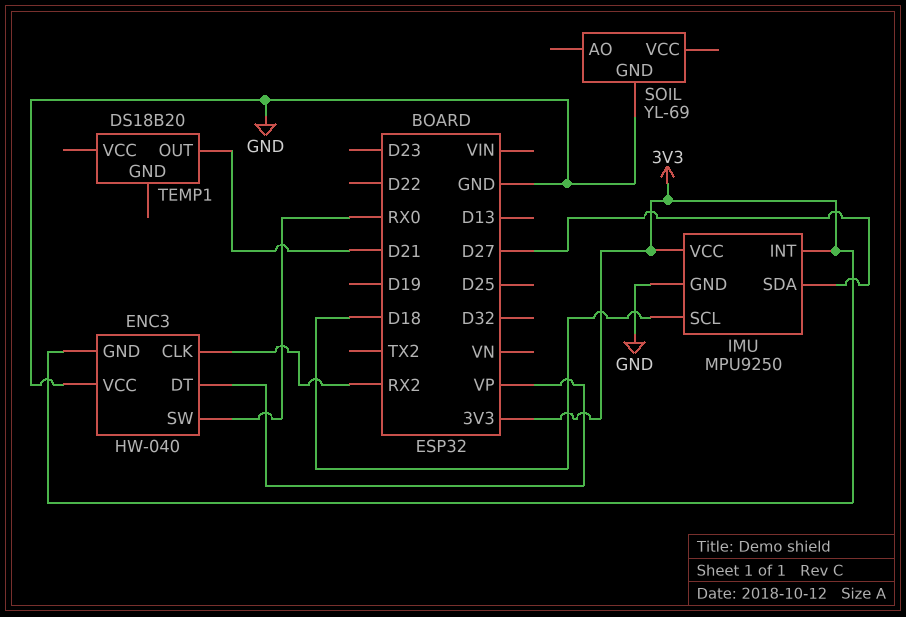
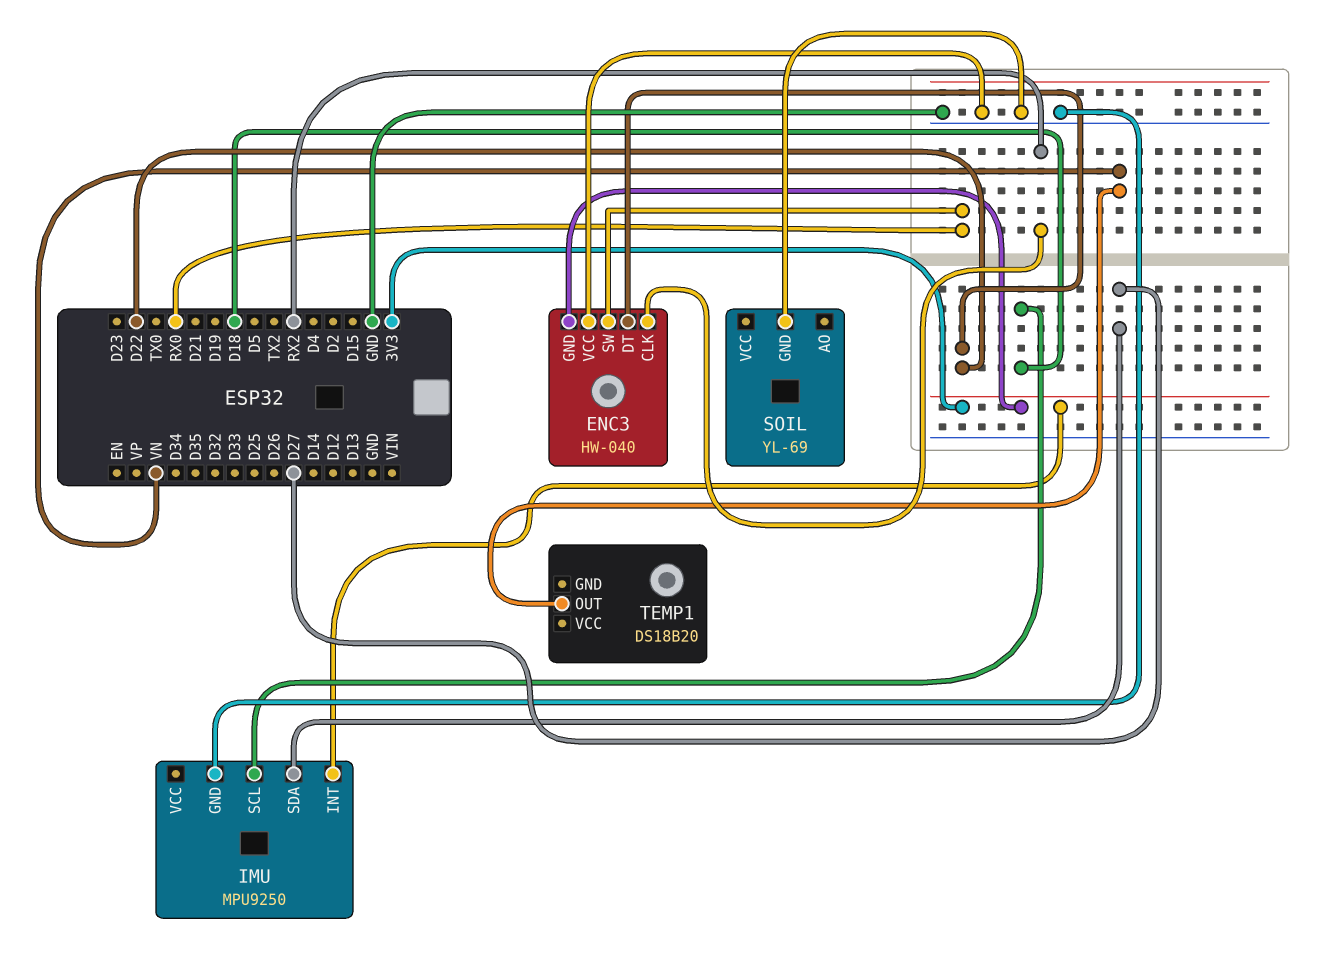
ENC3 pin DT: VP -> D22
IMU pin VCC: 3V3 -> none
TEMP1 pin OUT: D21 -> VN

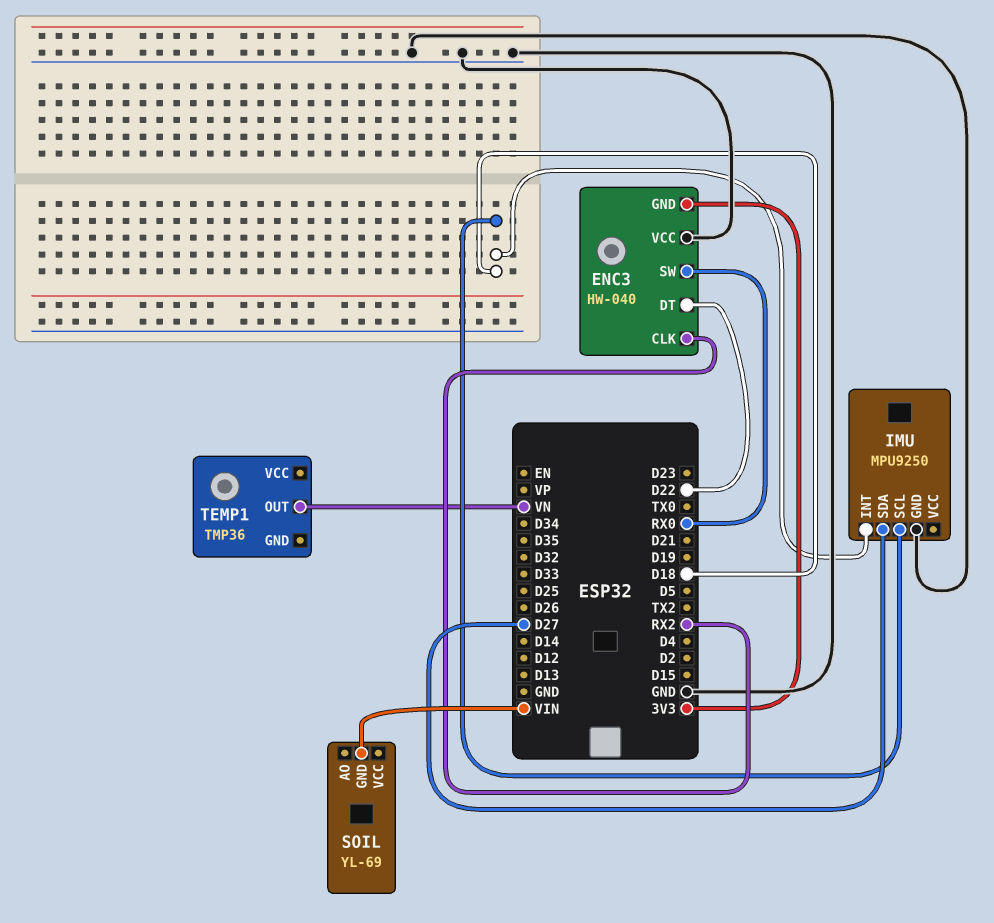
IMU pin INT: 3V3 -> D18
SOIL pin GND: GND -> VIN
TEMP1: DS18B20 -> TMP36

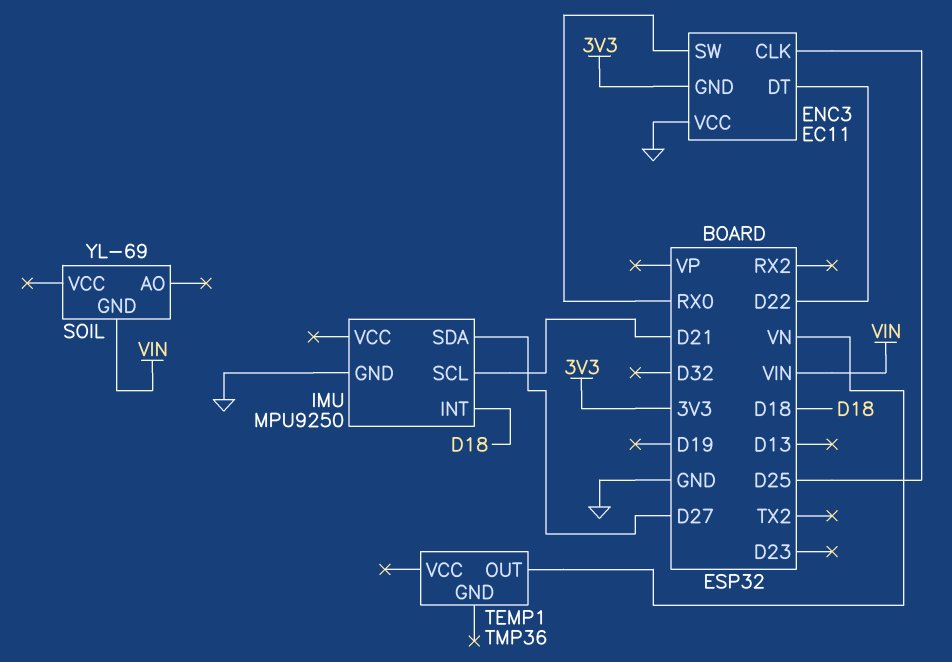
ENC3: HW-040 -> EC11
ENC3 pin CLK: RX2 -> D25
IMU pin SCL: D18 -> D21

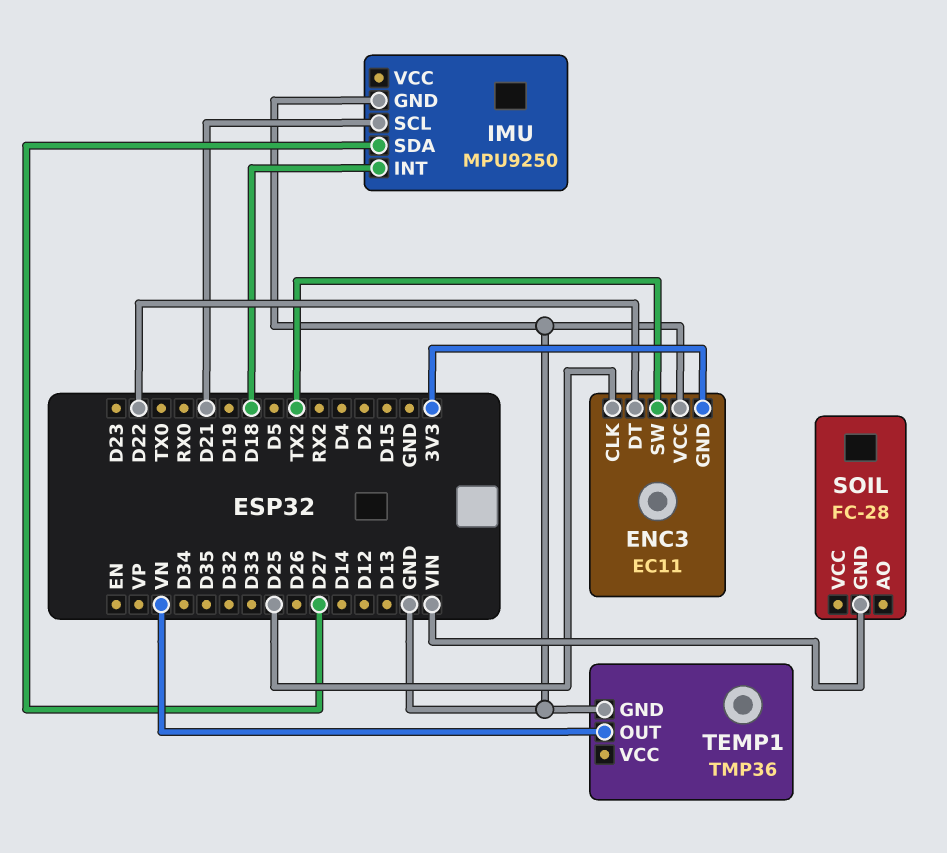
ENC3 pin SW: RX0 -> TX2
SOIL: YL-69 -> FC-28
TEMP1 pin GND: none -> GND

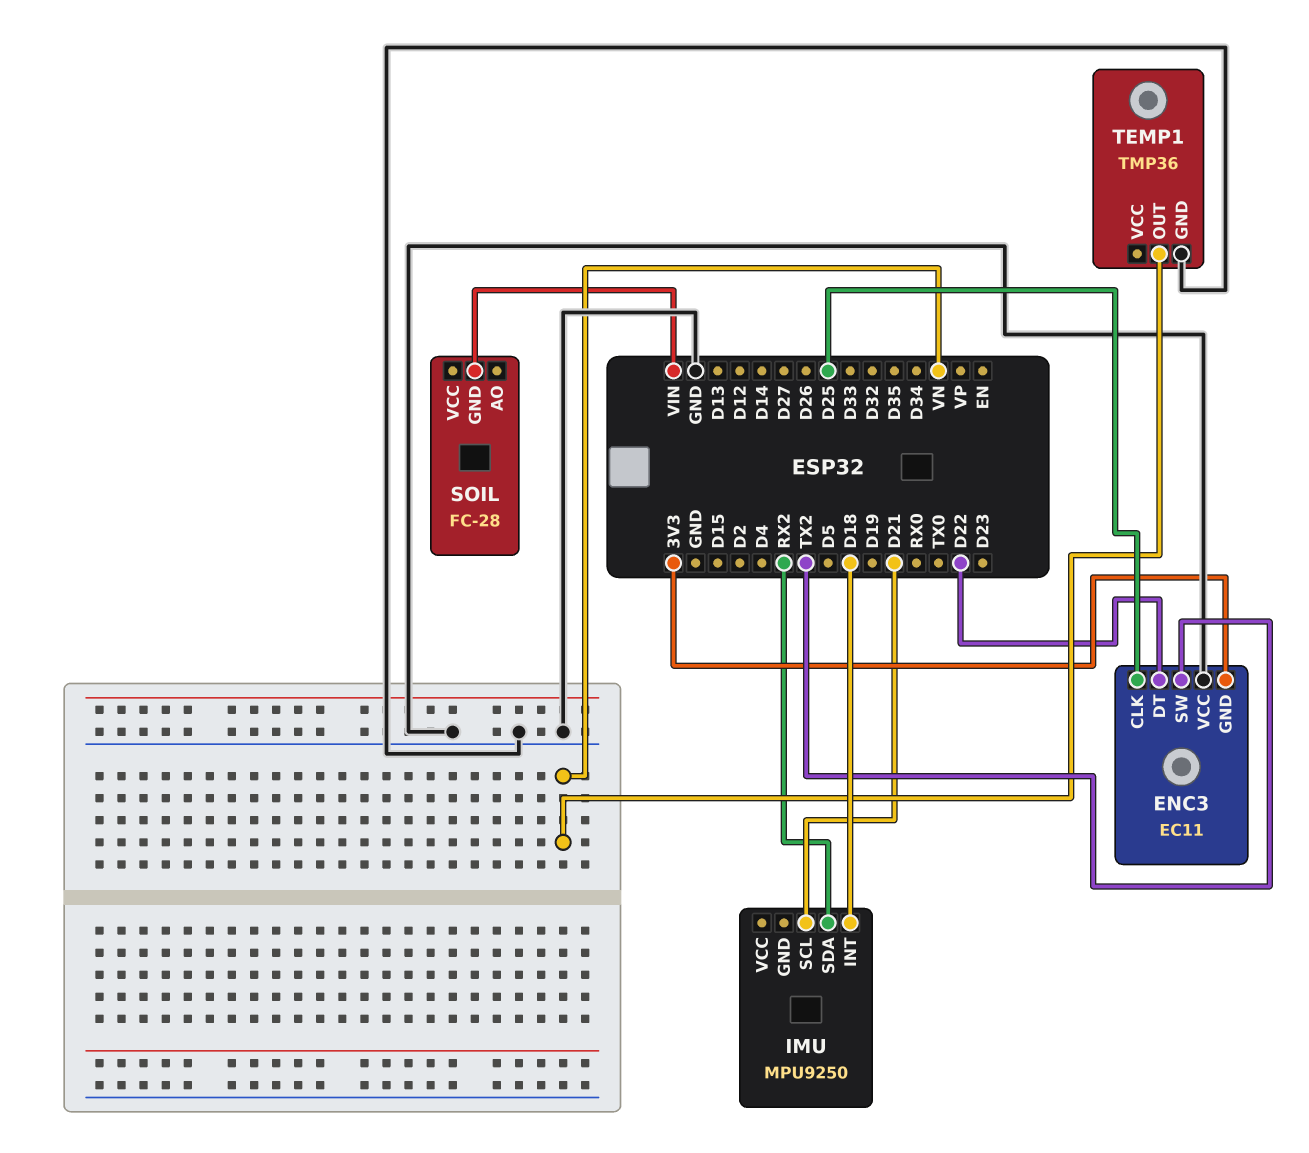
IMU pin GND: GND -> none
IMU pin SDA: D27 -> RX2

